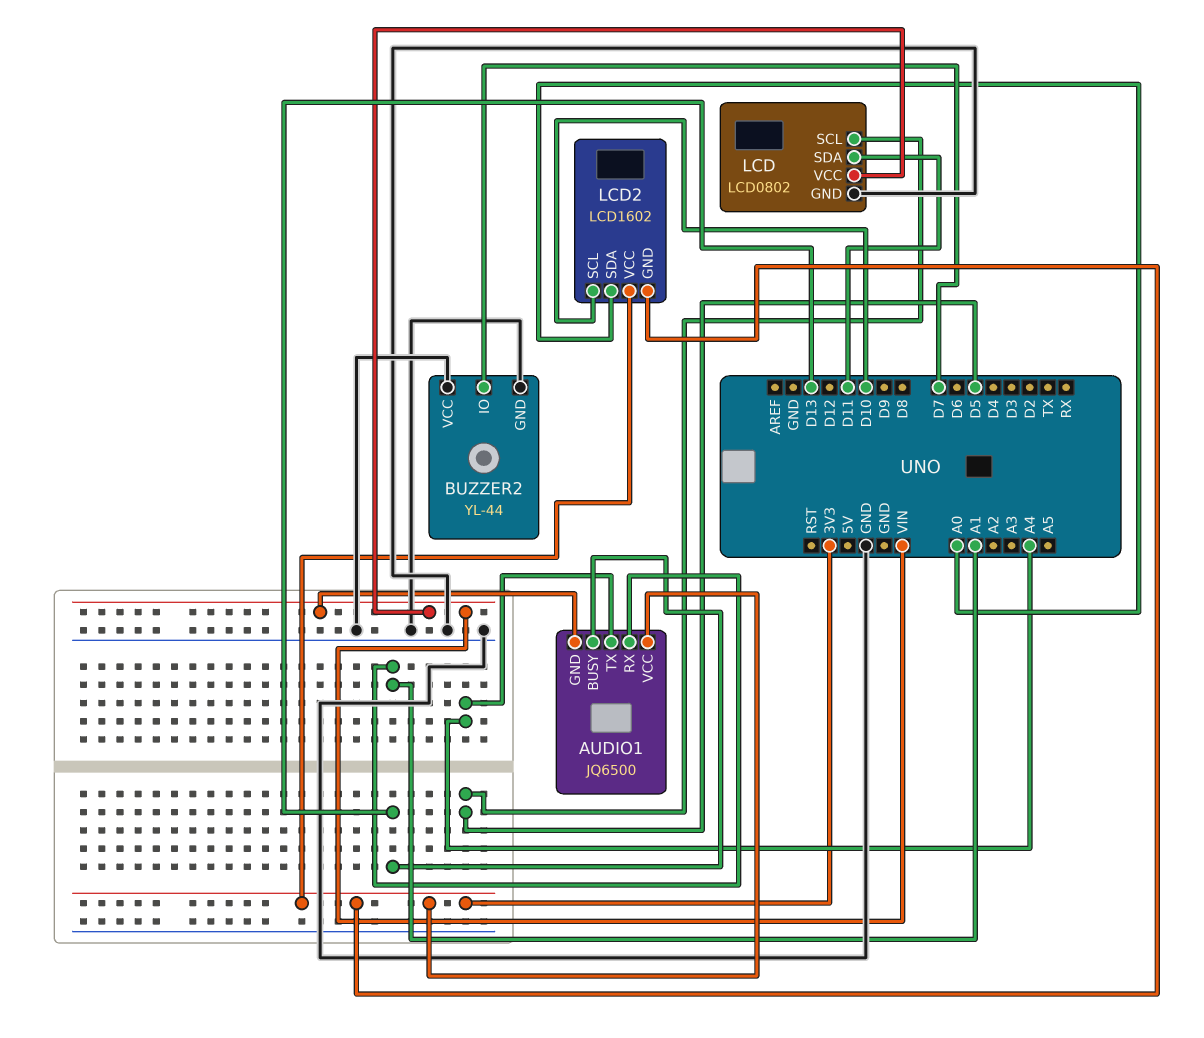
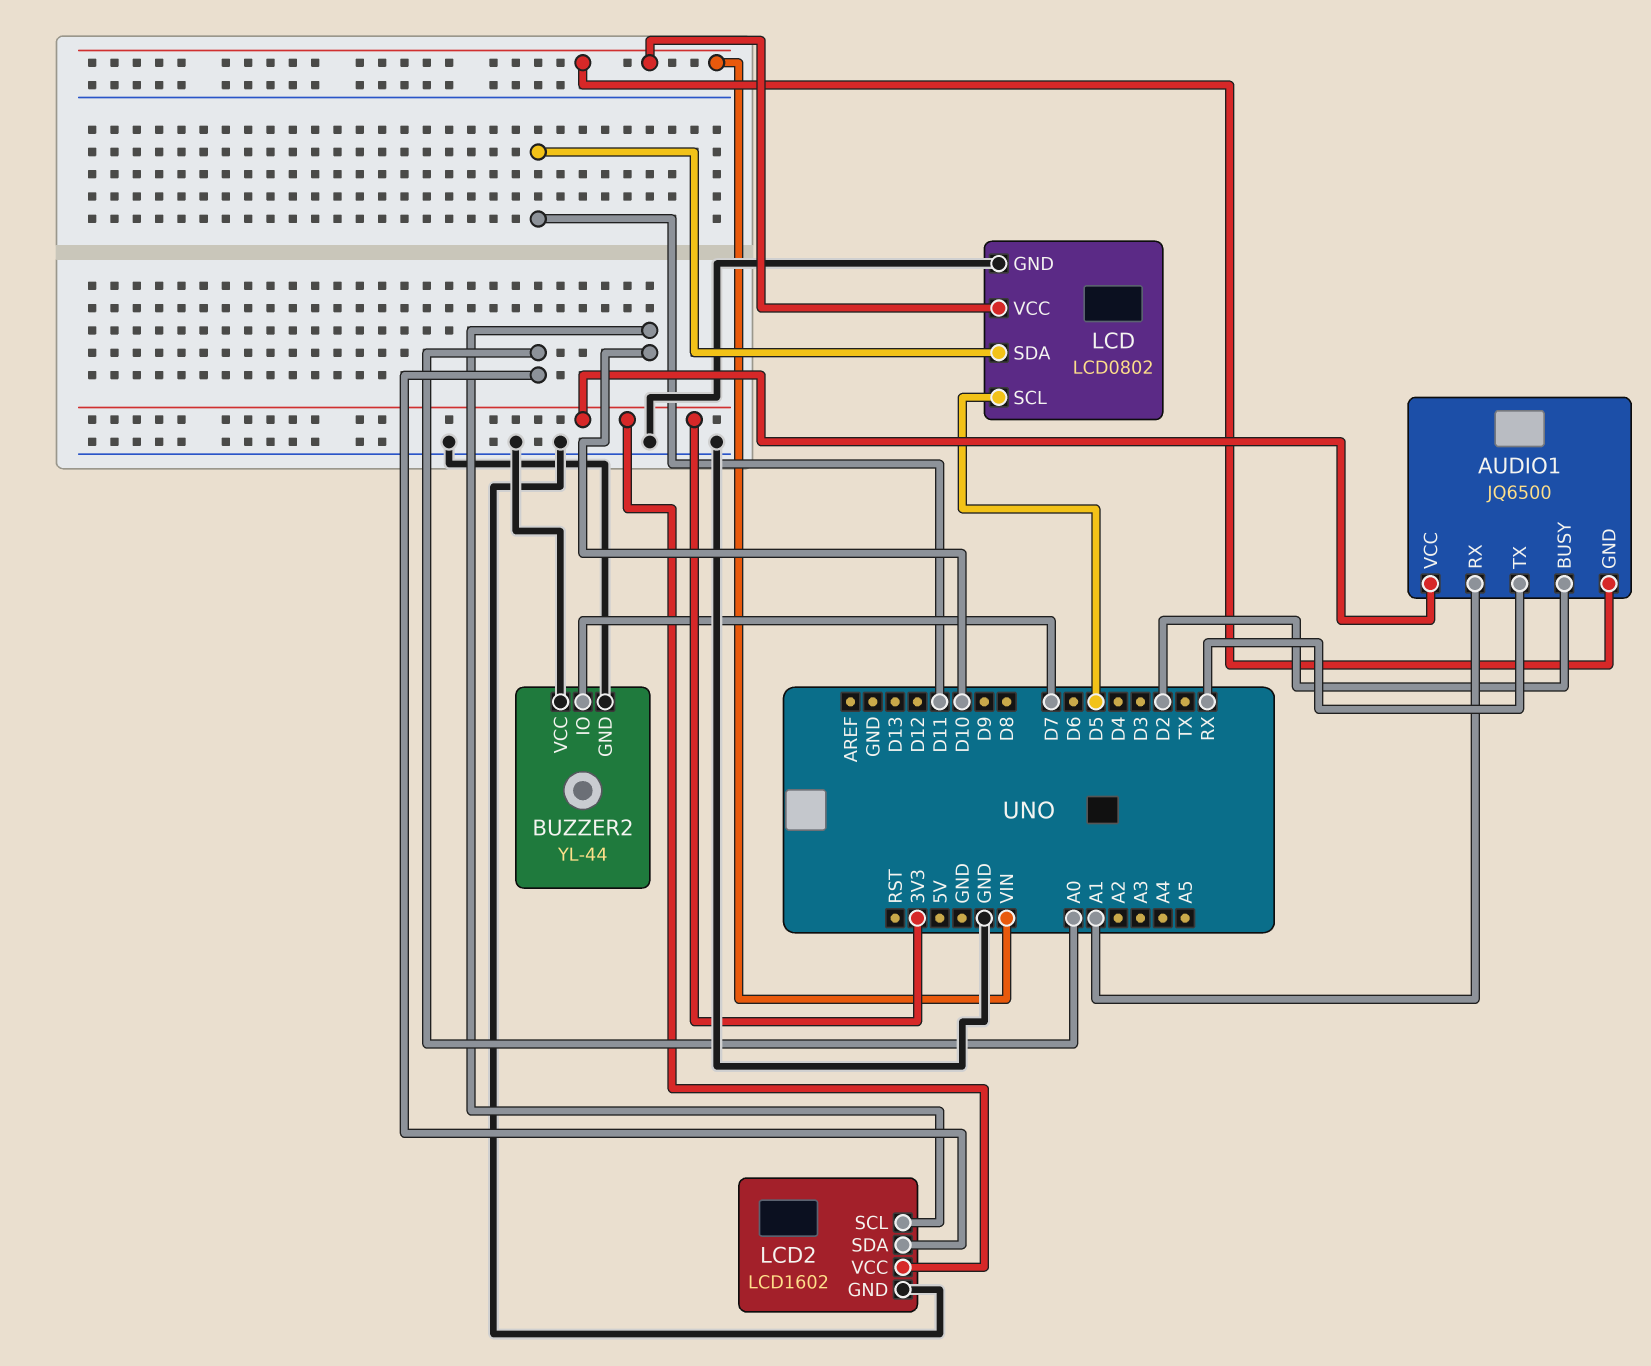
AUDIO1 pin BUSY: D13 -> D2
AUDIO1 pin TX: A4 -> RX
LCD2 pin GND: 3V3 -> GND

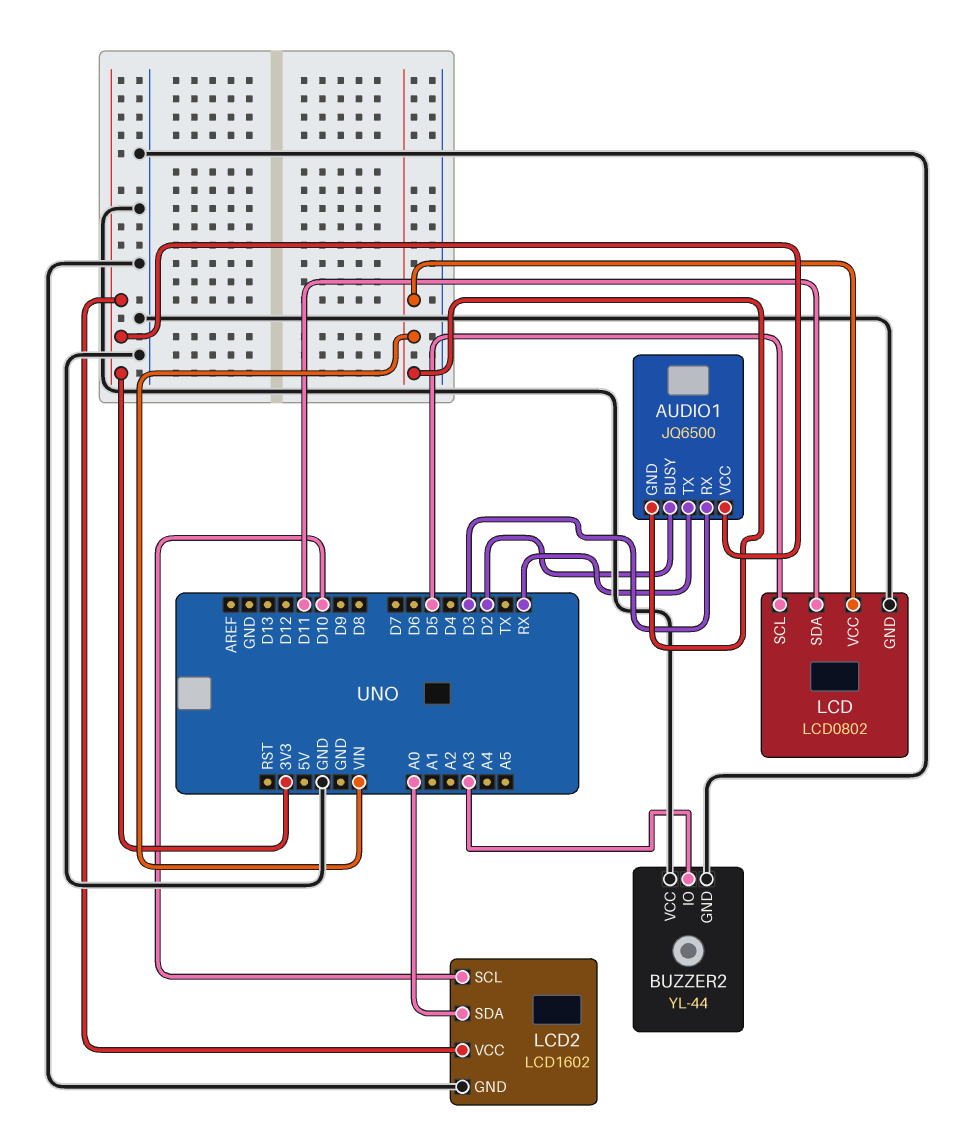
AUDIO1 pin RX: A1 -> D3
BUZZER2 pin IO: D7 -> A3

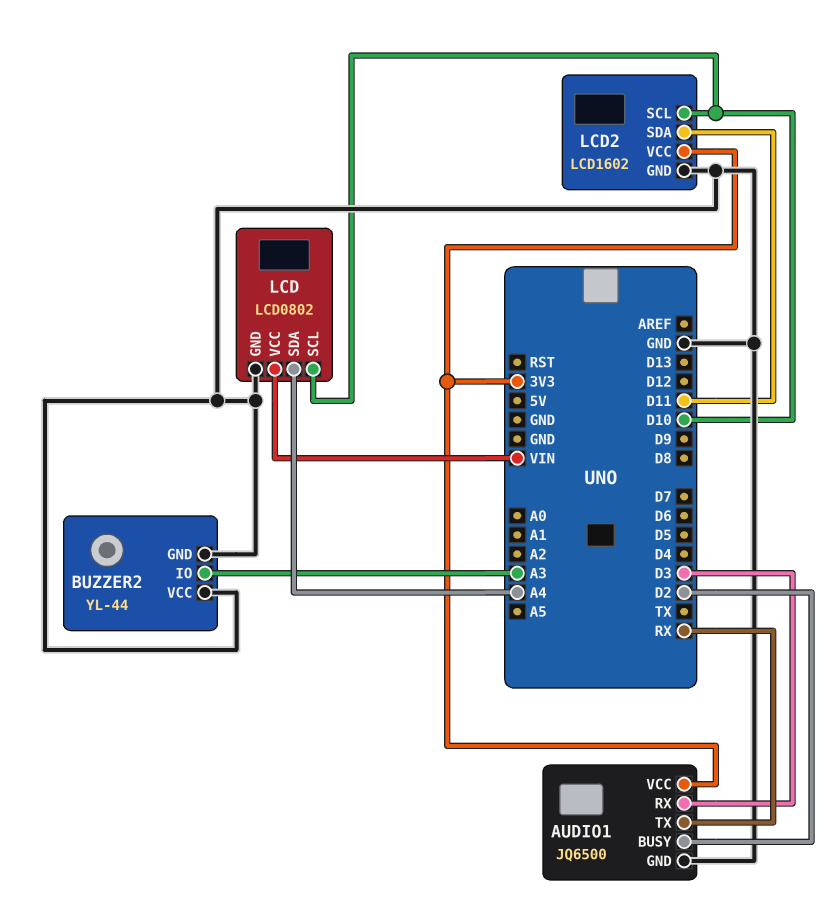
AUDIO1 pin GND: VIN -> GND
LCD pin SCL: D5 -> D10
LCD pin SDA: D11 -> A4
LCD2 pin SDA: A0 -> D11

